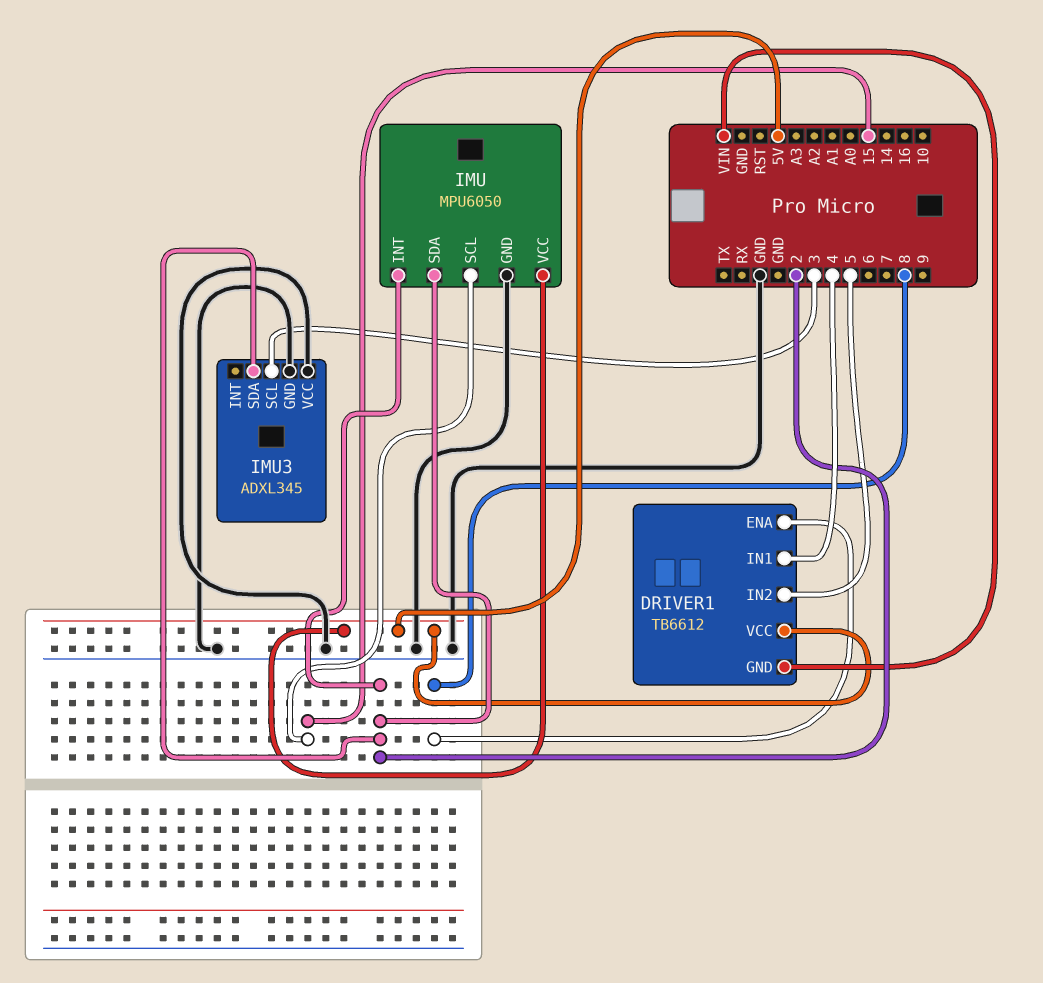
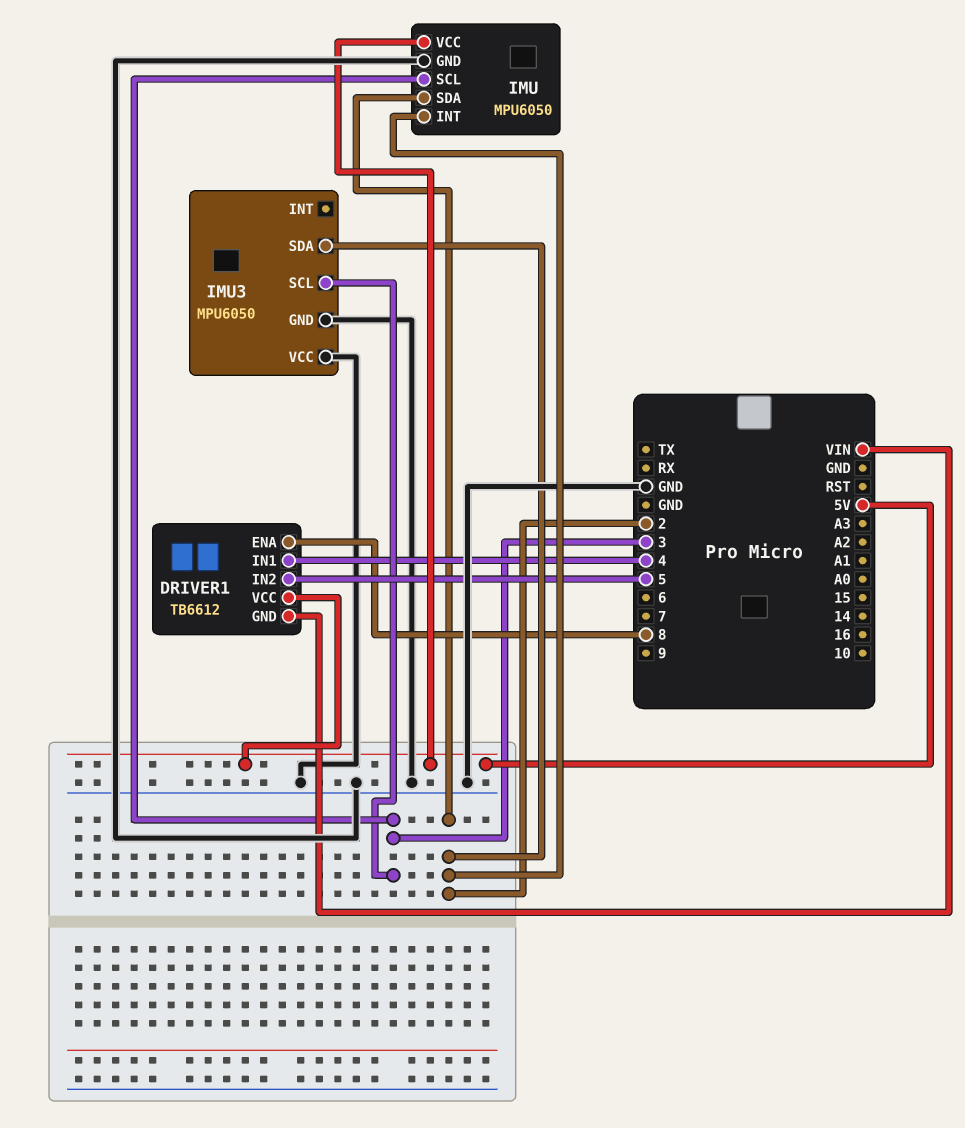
IMU pin SCL: 15 -> 3
IMU3: ADXL345 -> MPU6050

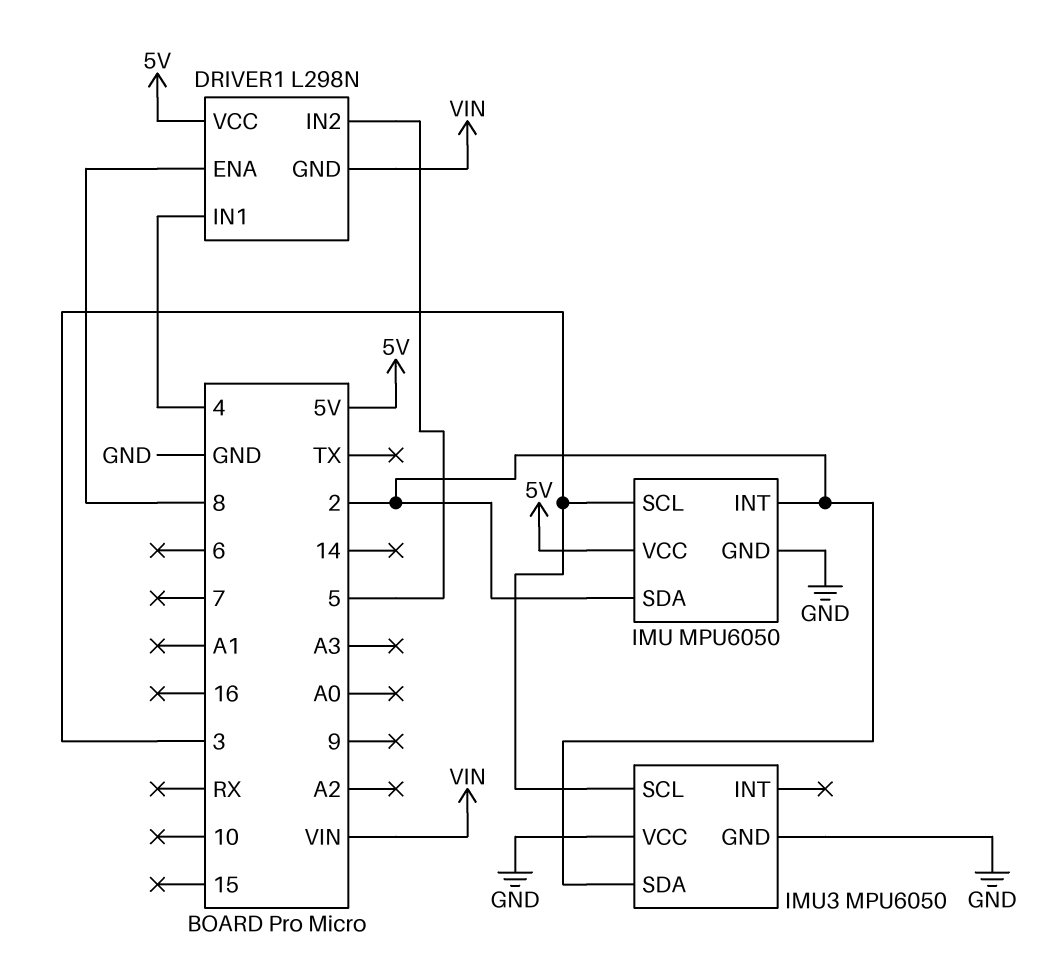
DRIVER1: TB6612 -> L298N

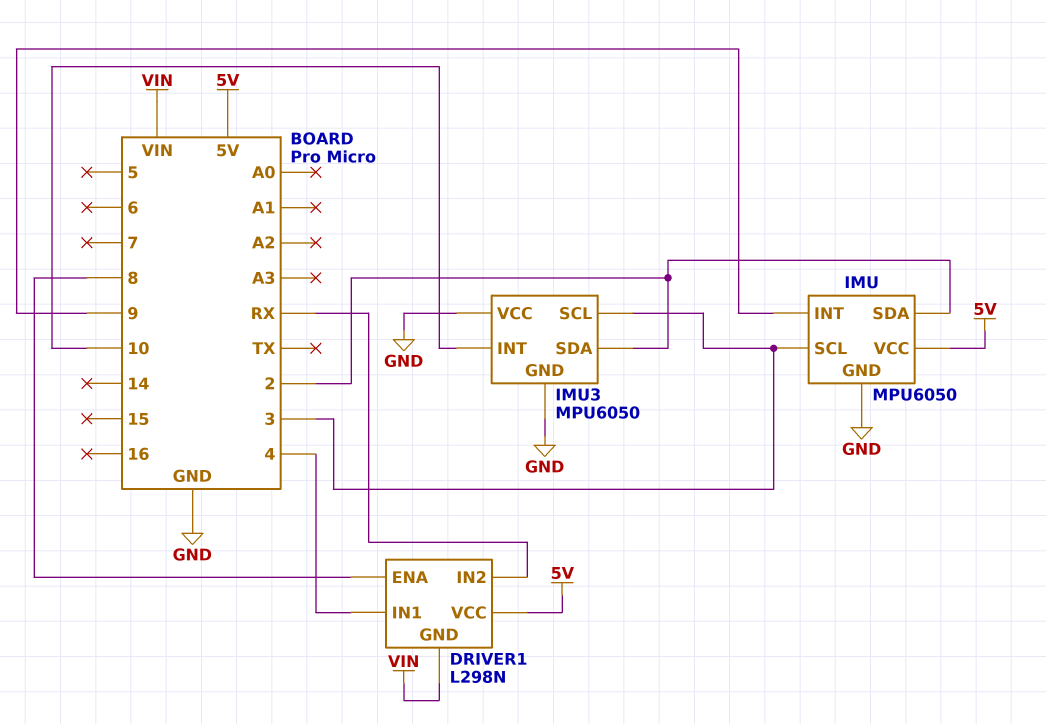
DRIVER1 pin IN2: 5 -> RX
IMU pin INT: 2 -> 9
IMU3 pin INT: none -> 10

